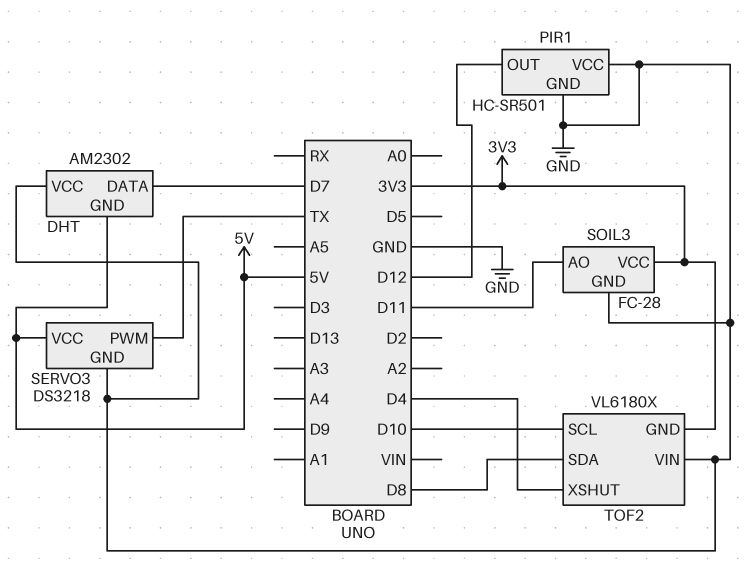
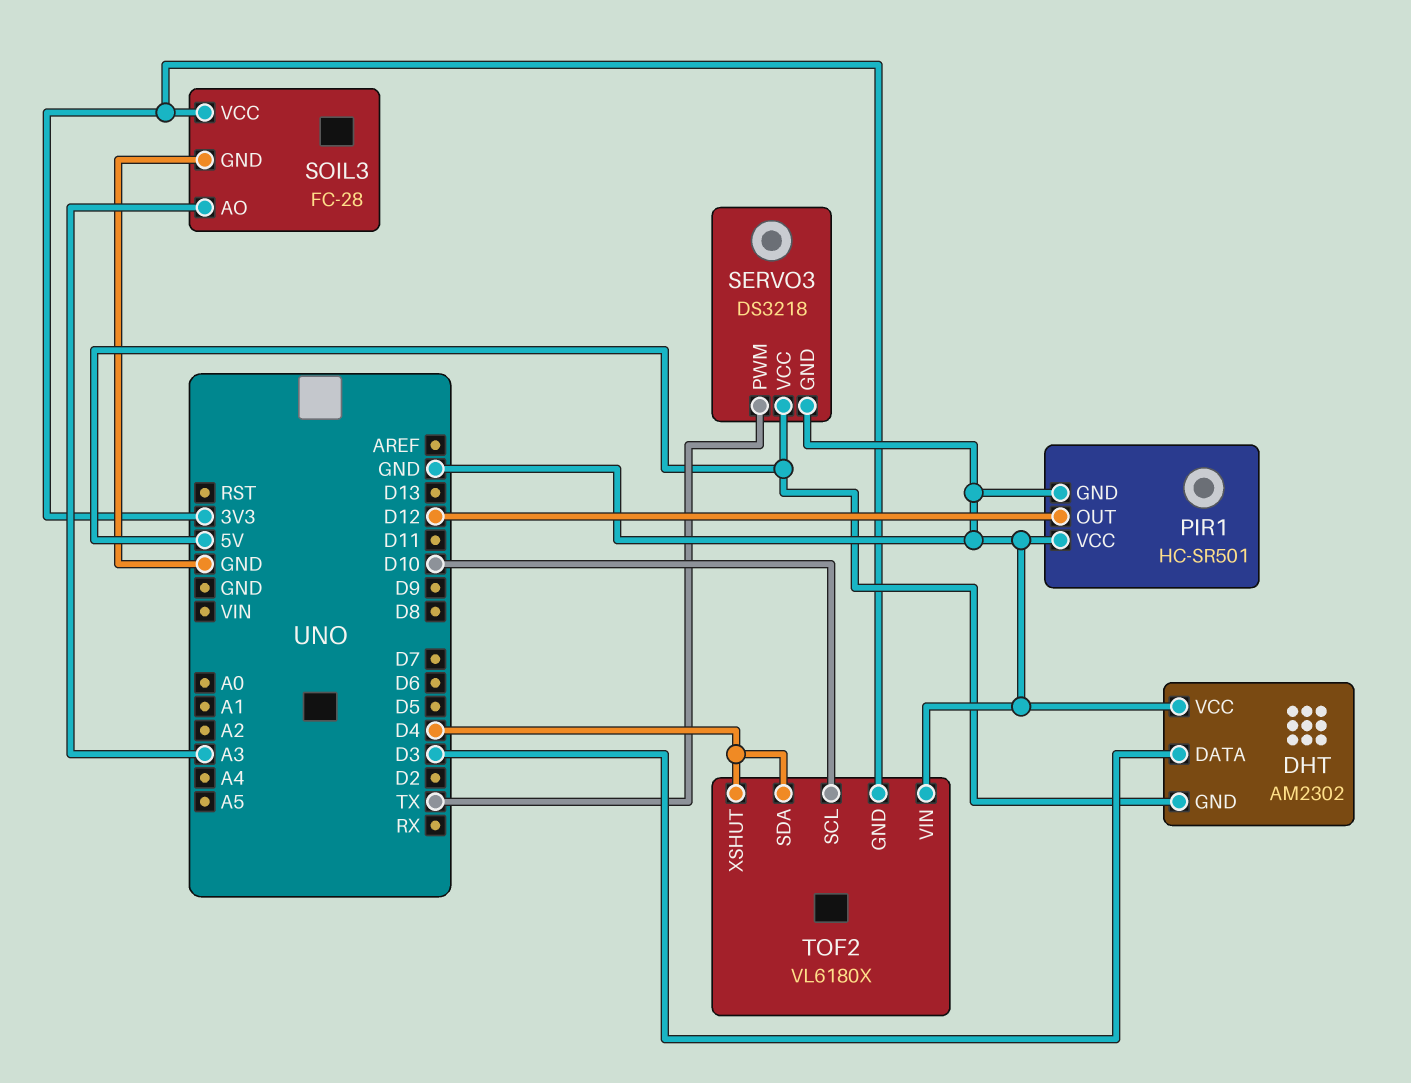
DHT pin DATA: D7 -> D3
SOIL3 pin AO: D11 -> A3
TOF2 pin SDA: D8 -> D4

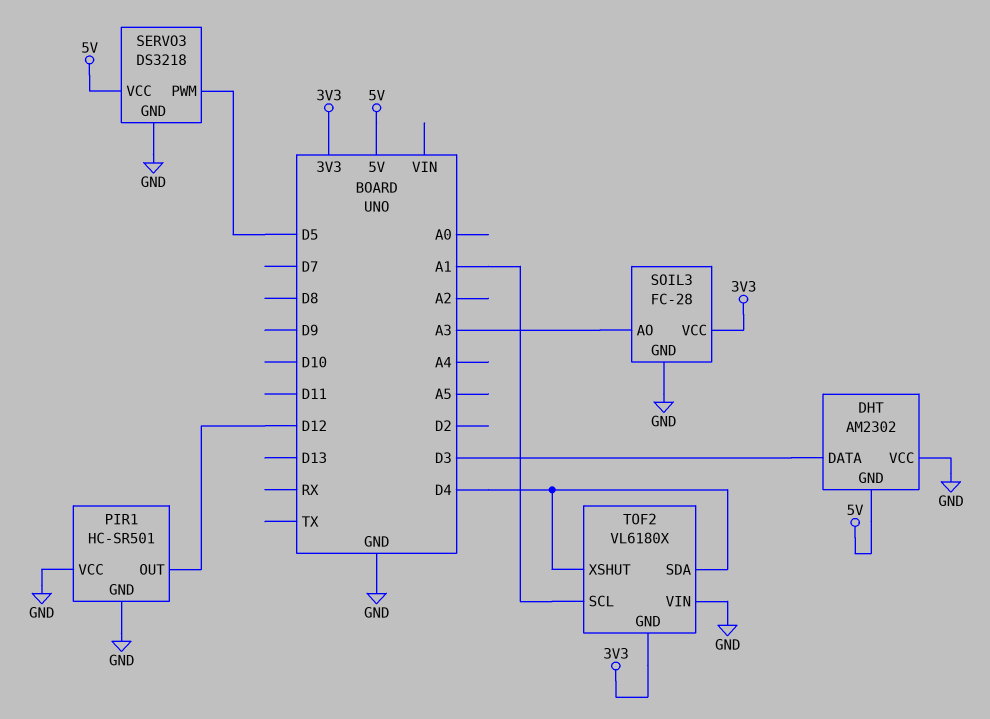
SERVO3 pin PWM: TX -> D5
TOF2 pin SCL: D10 -> A1

